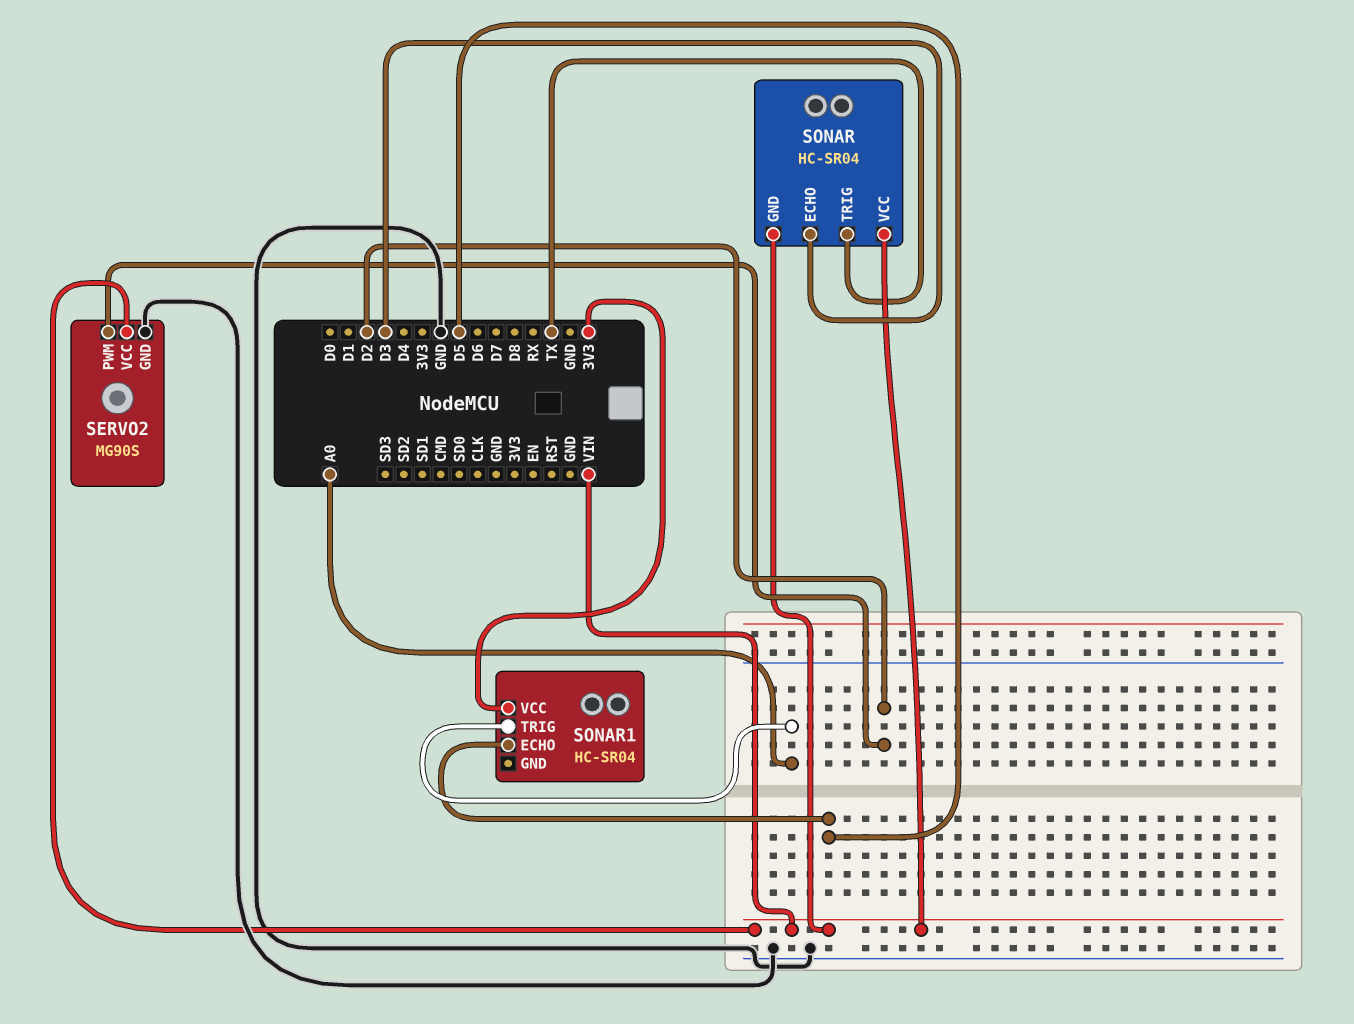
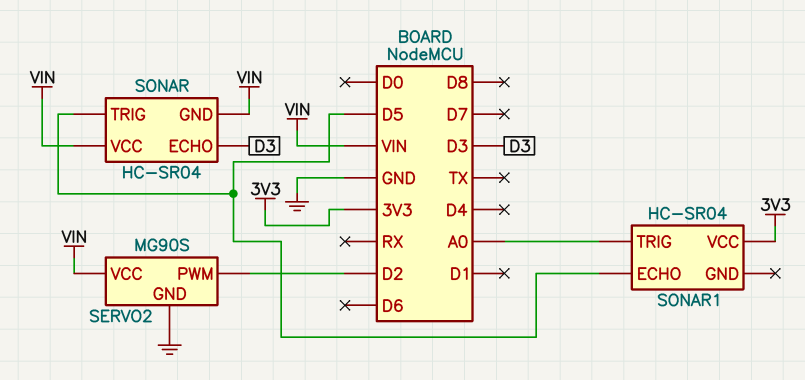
SONAR pin TRIG: TX -> D5

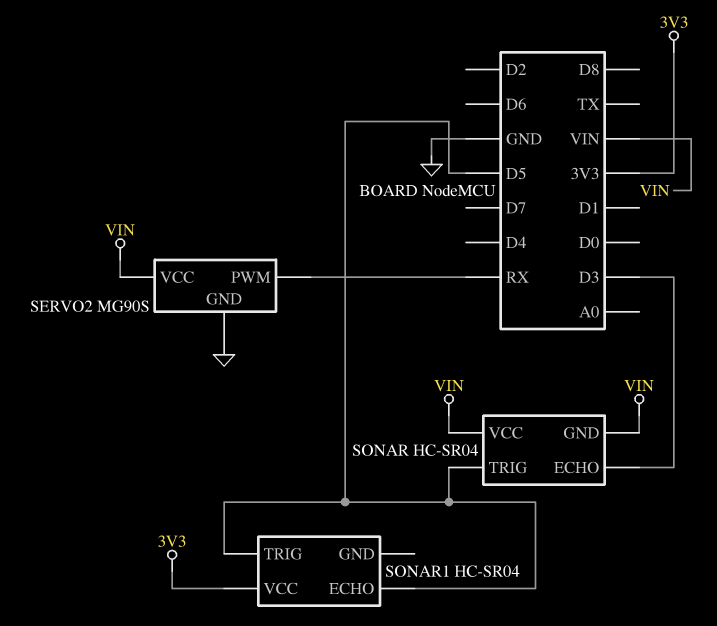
SERVO2 pin PWM: D2 -> RX
SONAR1 pin TRIG: A0 -> D5

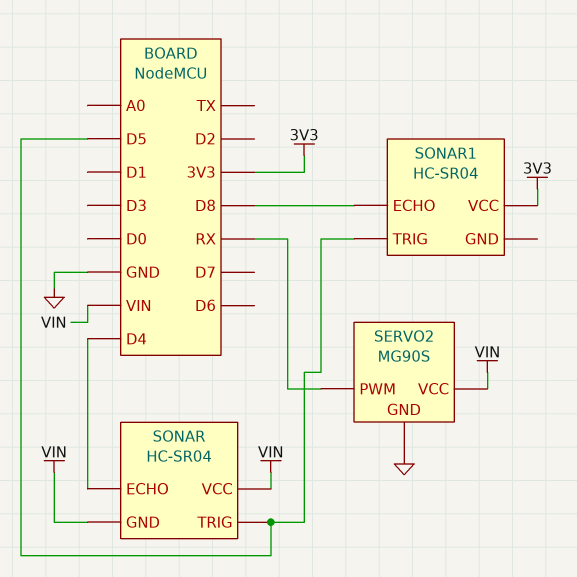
SONAR pin ECHO: D3 -> D4
SONAR1 pin ECHO: D5 -> D8

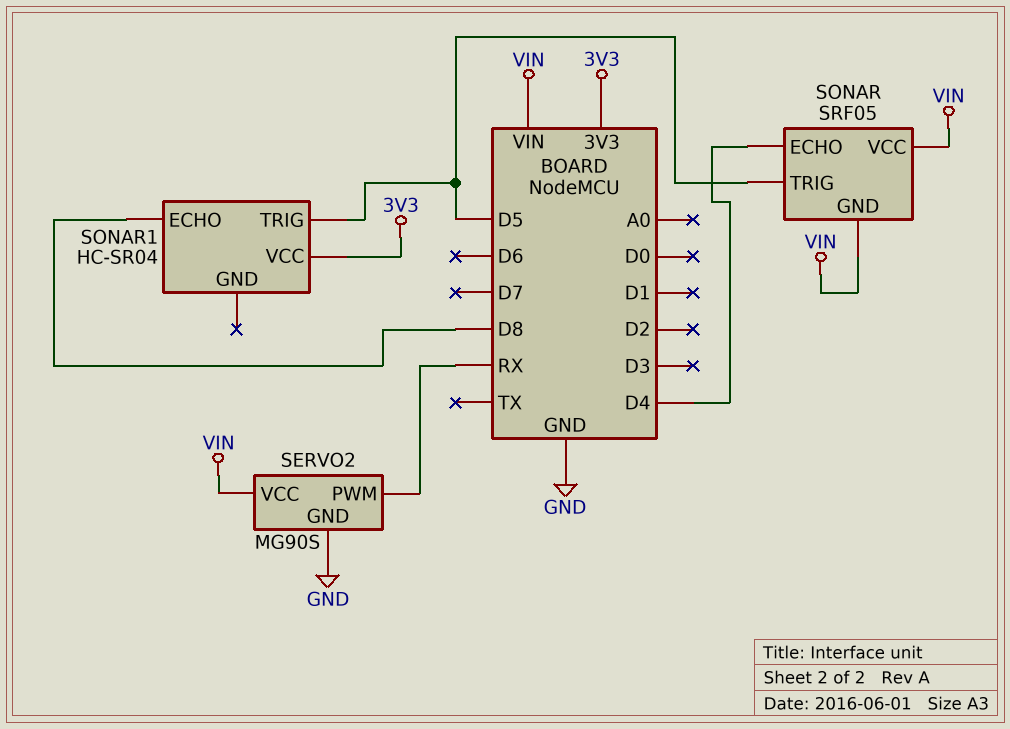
SONAR: HC-SR04 -> SRF05

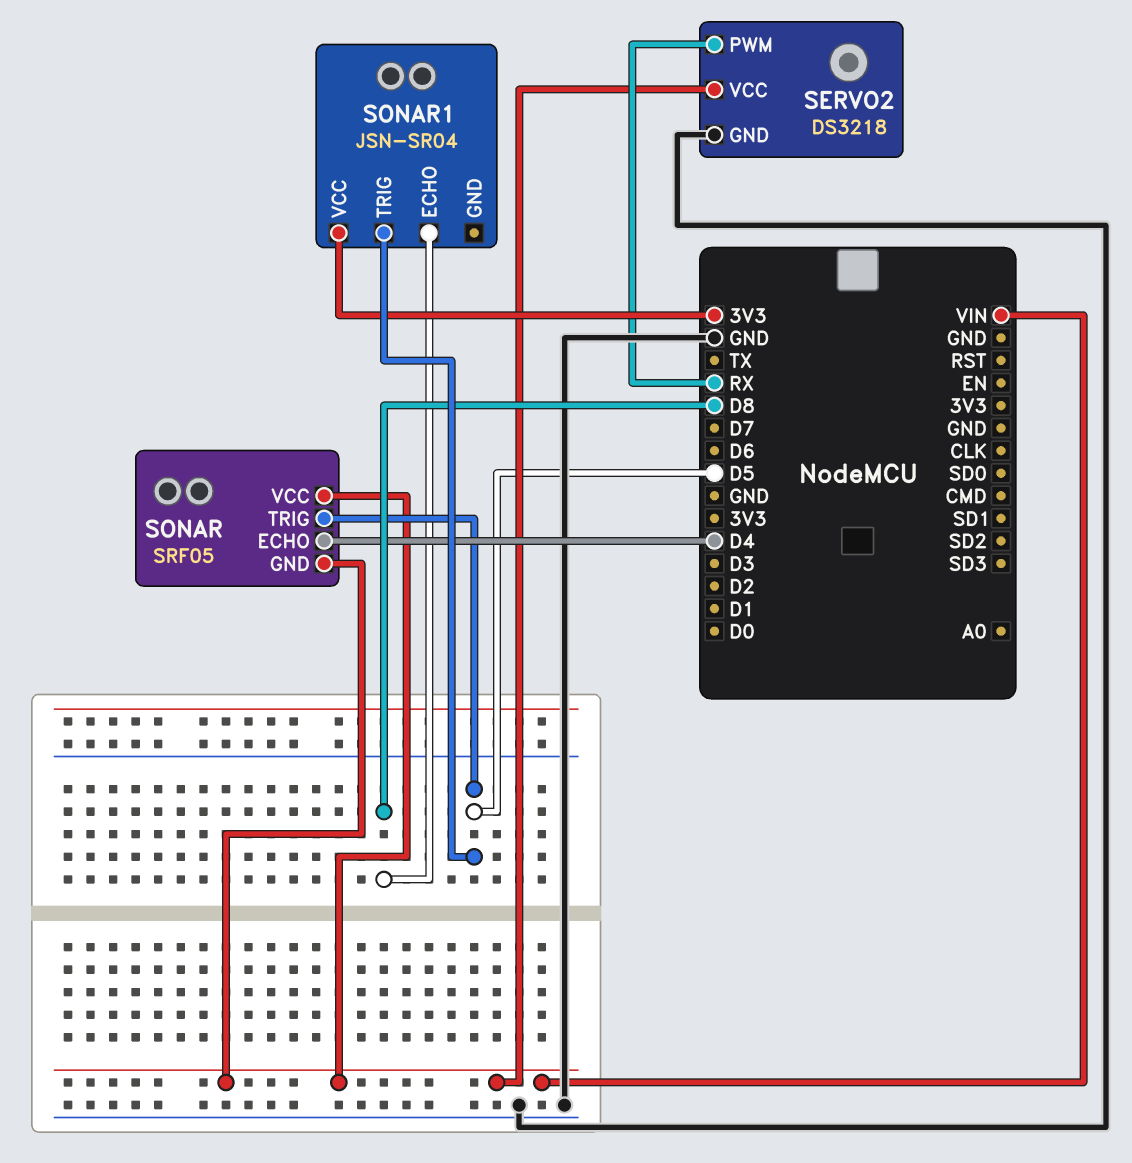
SERVO2: MG90S -> DS3218
SONAR1: HC-SR04 -> JSN-SR04

